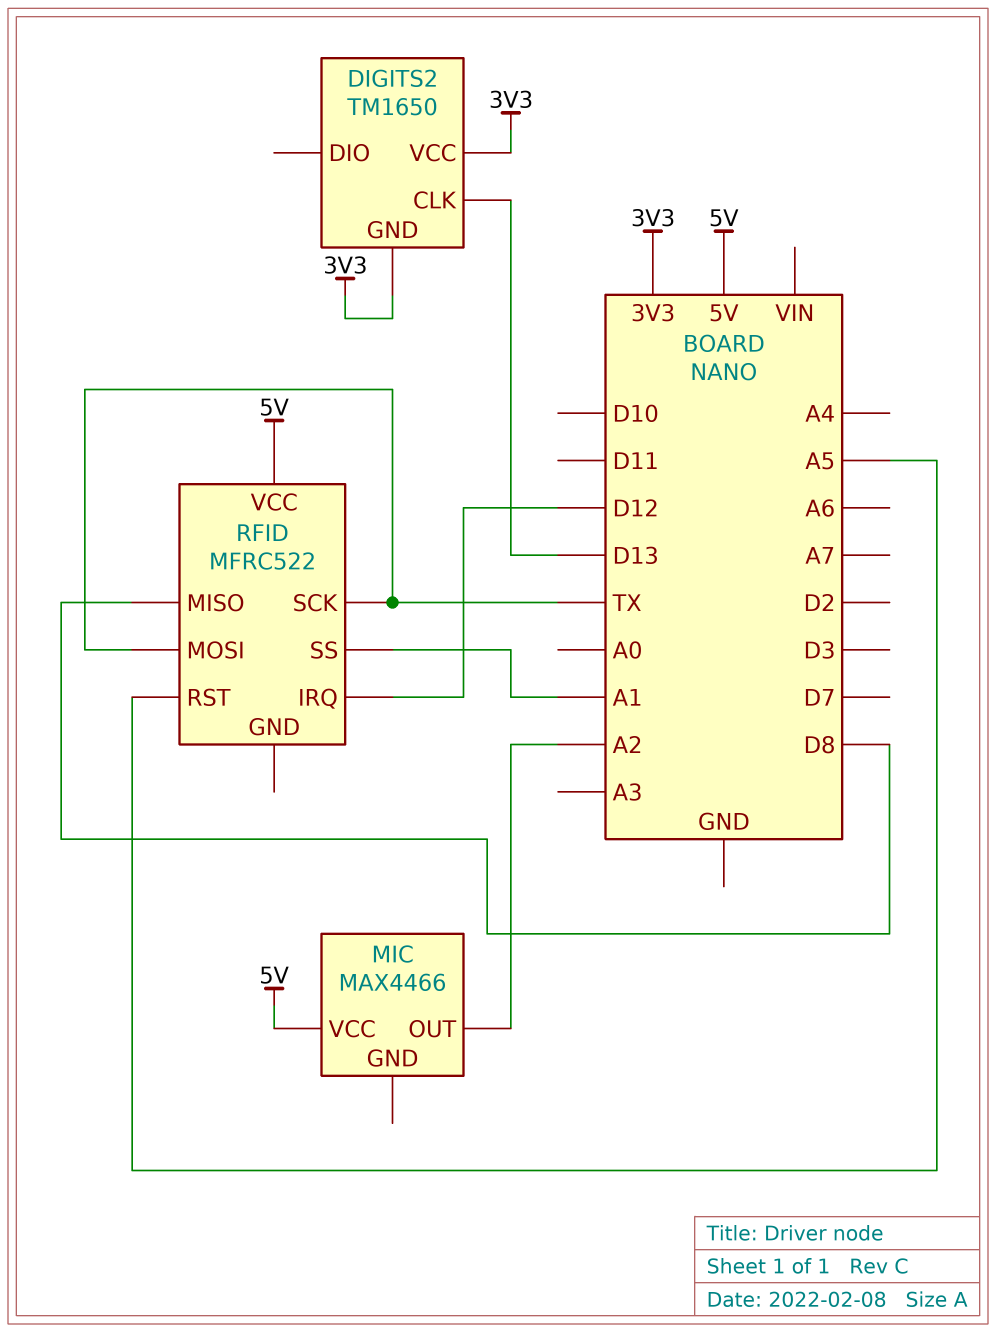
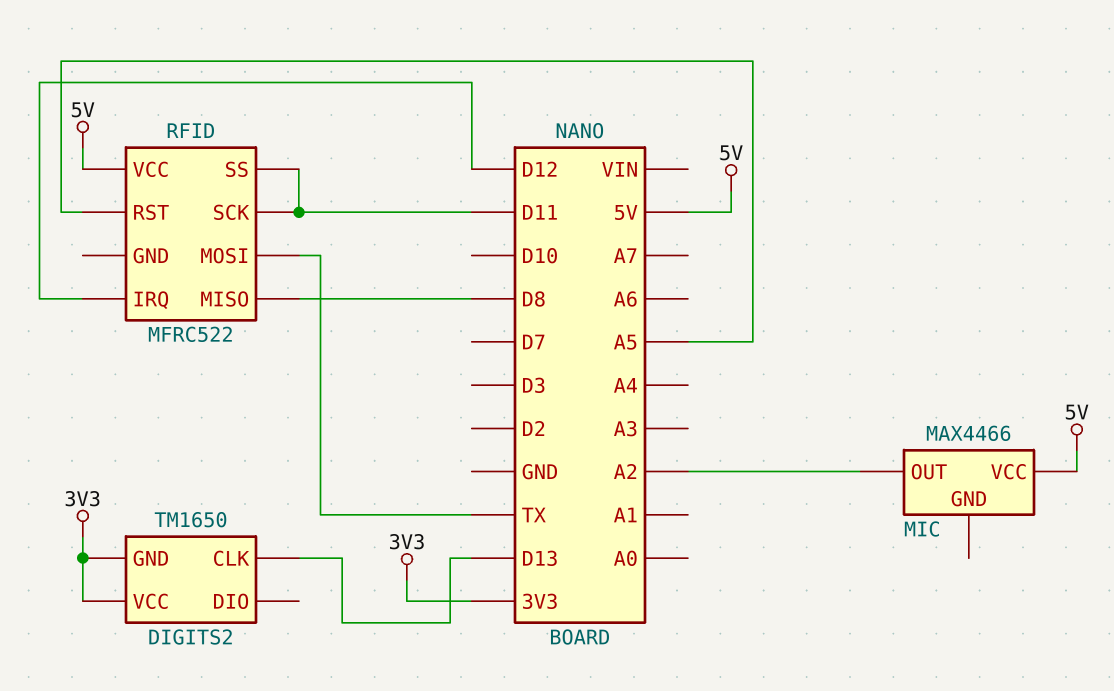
RFID pin SCK: TX -> D11
RFID pin SS: A1 -> D11

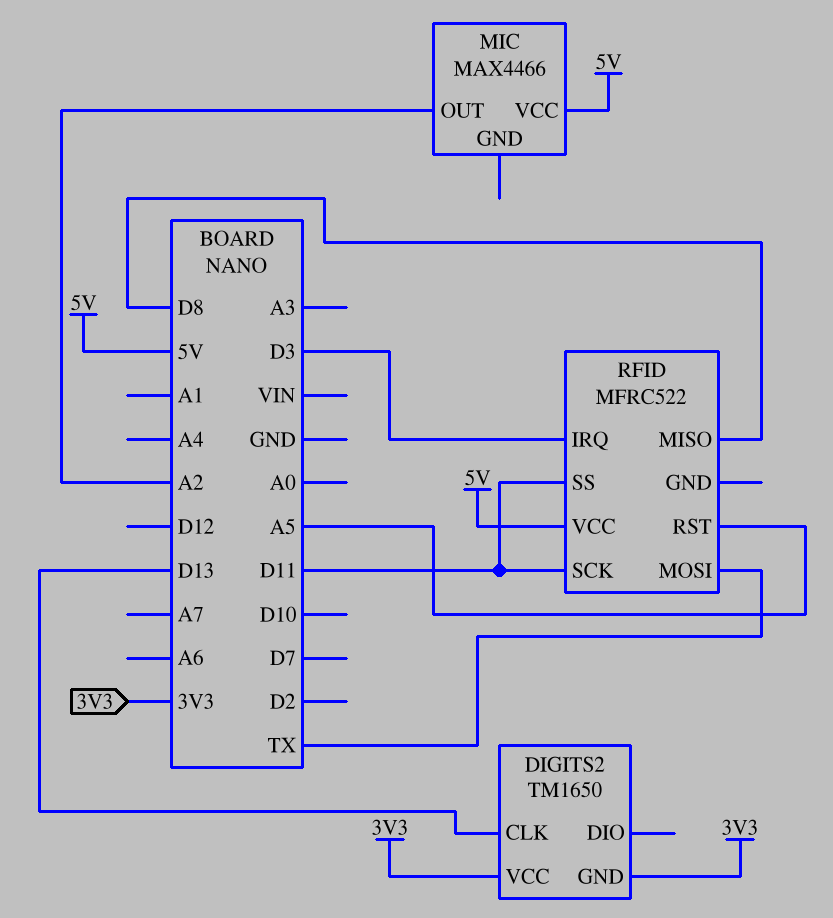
RFID pin IRQ: D12 -> D3

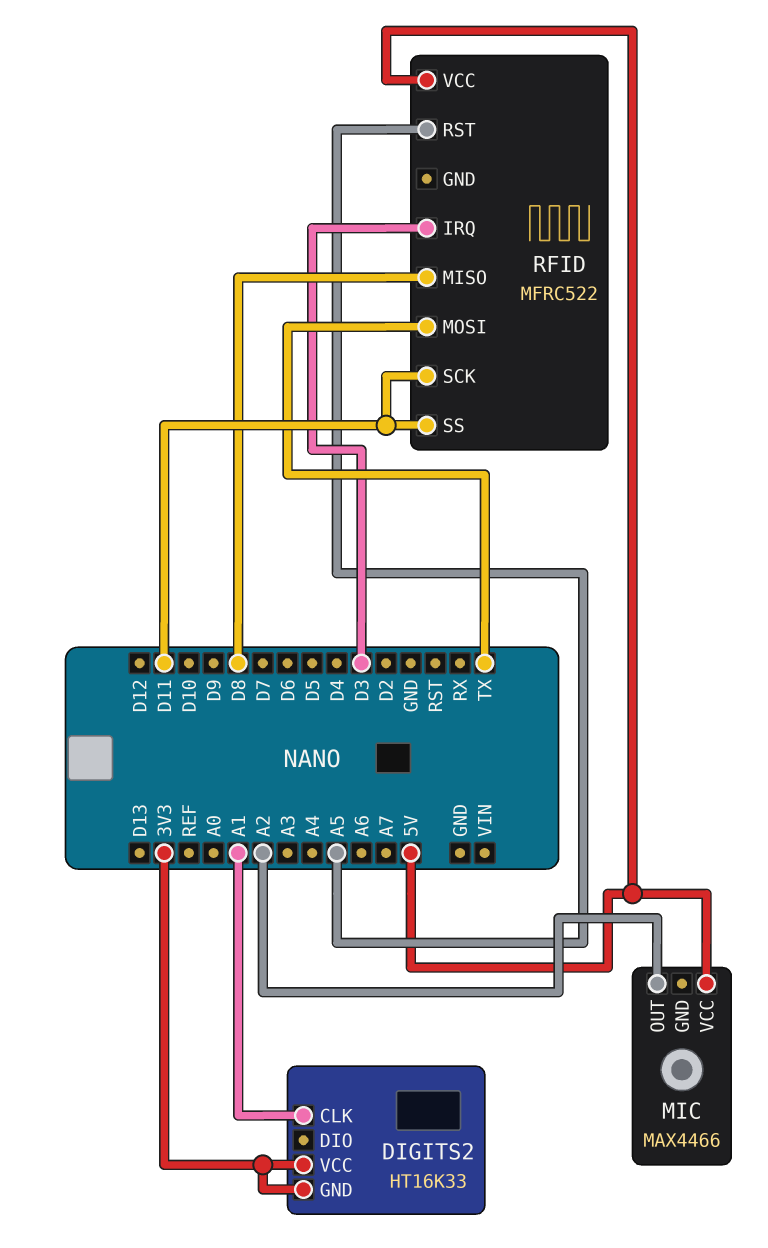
DIGITS2: TM1650 -> HT16K33
DIGITS2 pin CLK: D13 -> A1

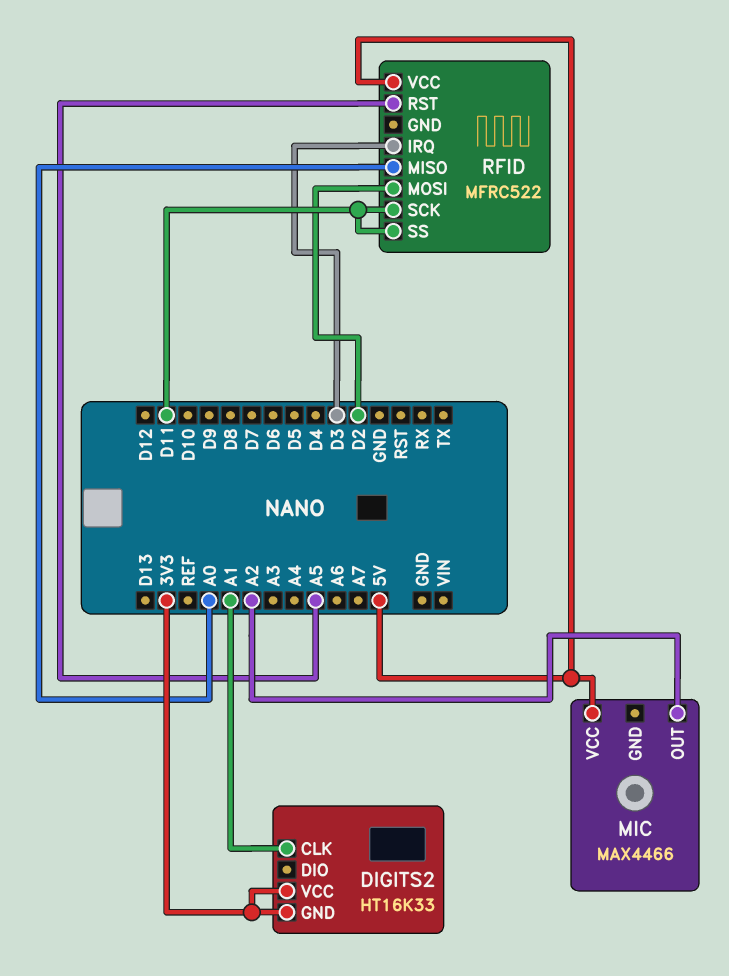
RFID pin MISO: D8 -> A0
RFID pin MOSI: TX -> D2

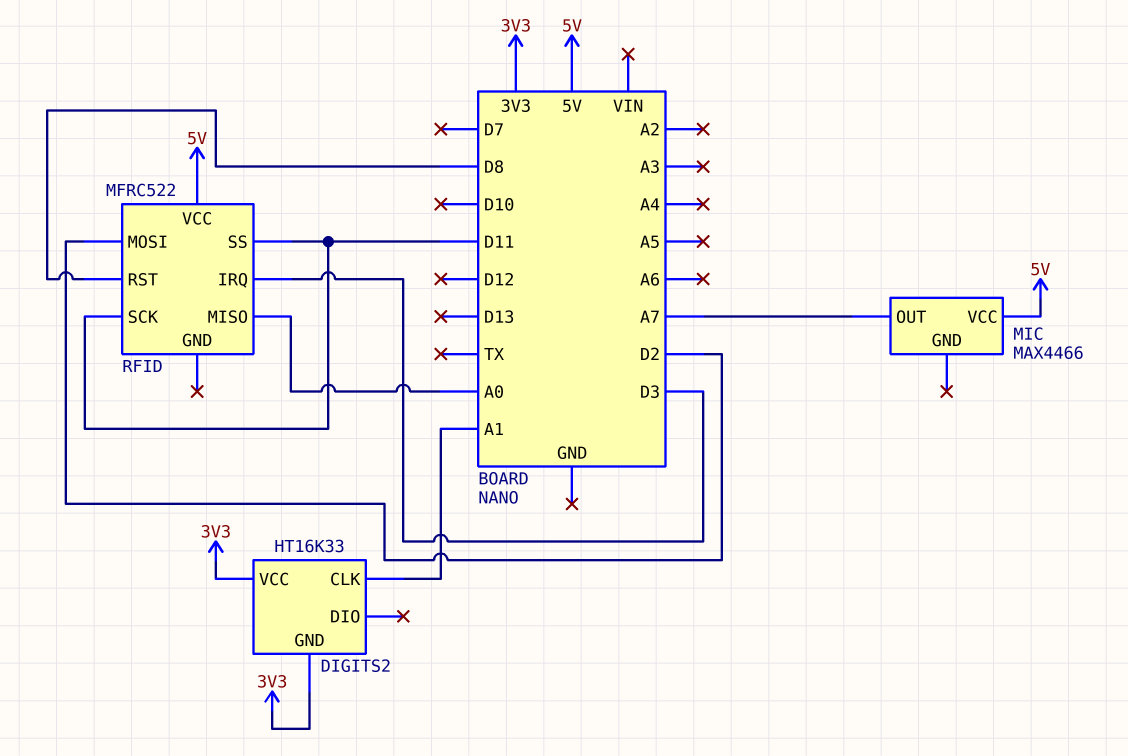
MIC pin OUT: A2 -> A7
RFID pin RST: A5 -> D8

